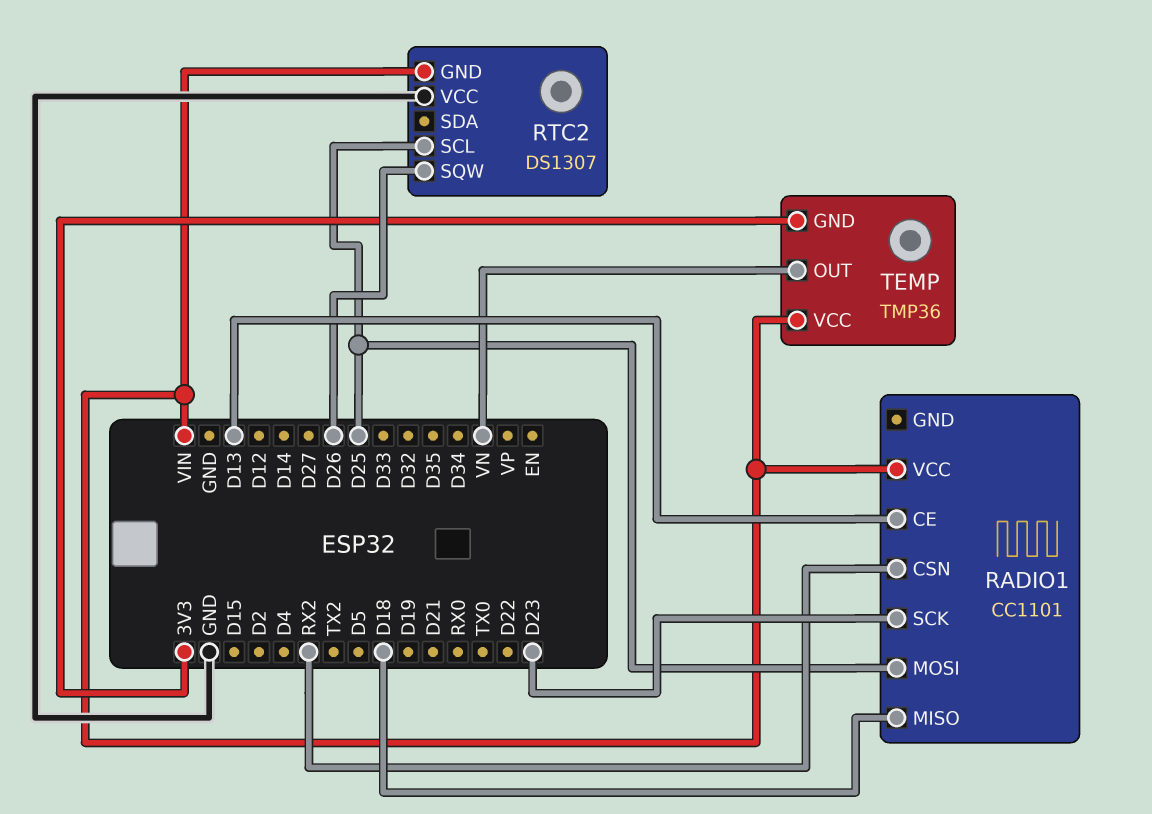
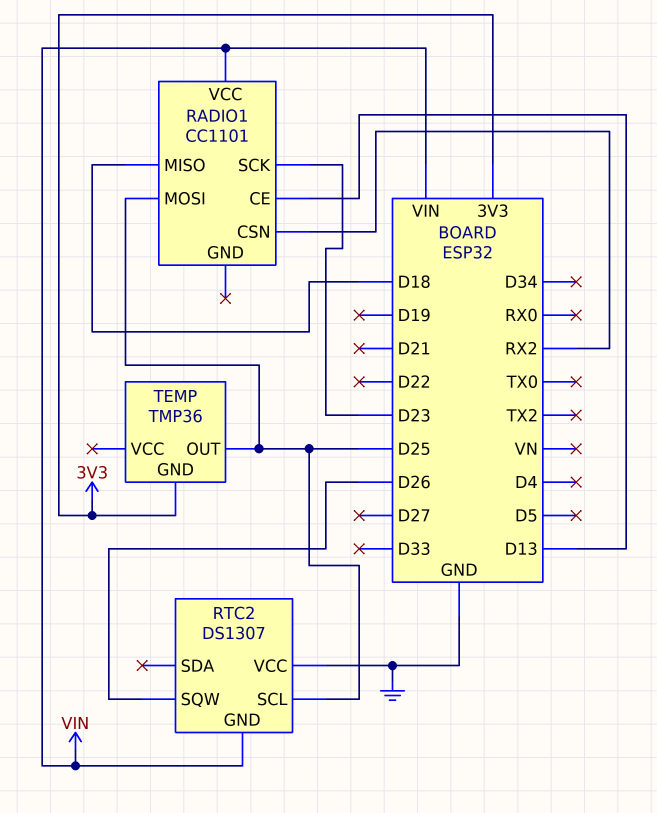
TEMP pin OUT: VN -> D25
TEMP pin VCC: VIN -> none

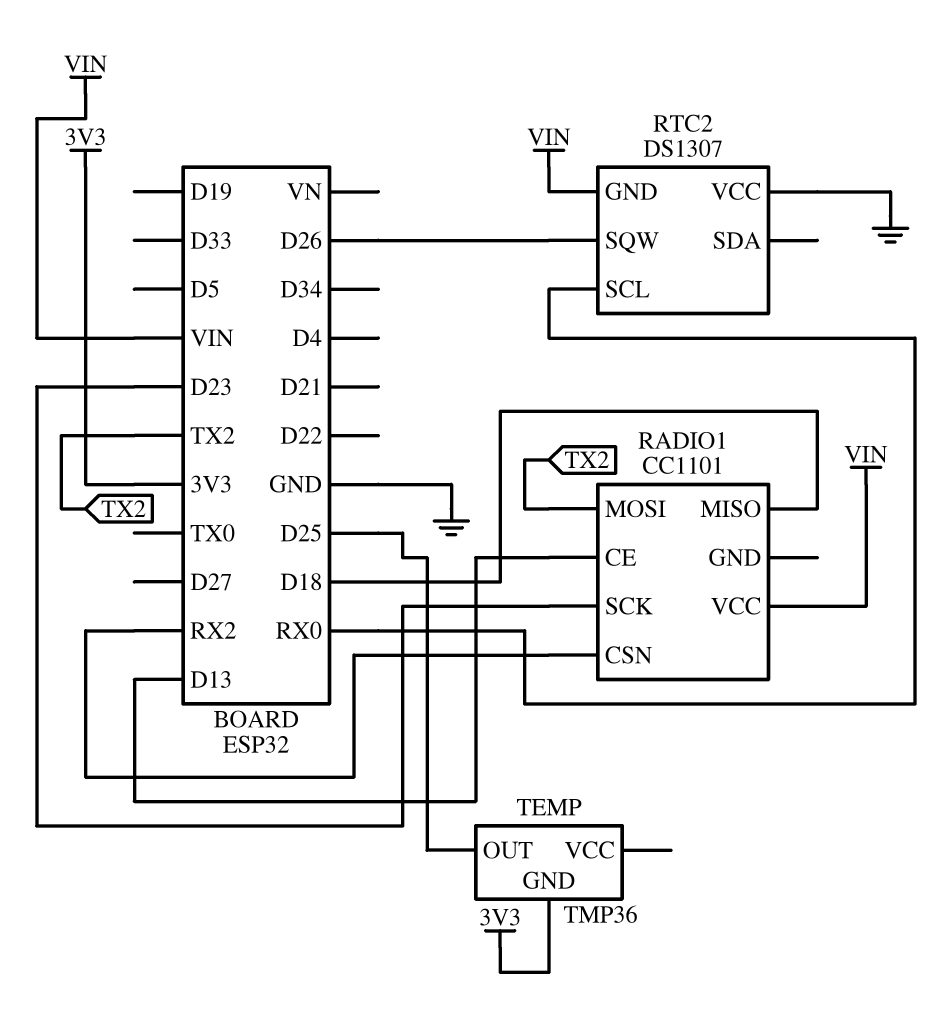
RADIO1 pin MOSI: D25 -> TX2
RTC2 pin SCL: D25 -> RX0

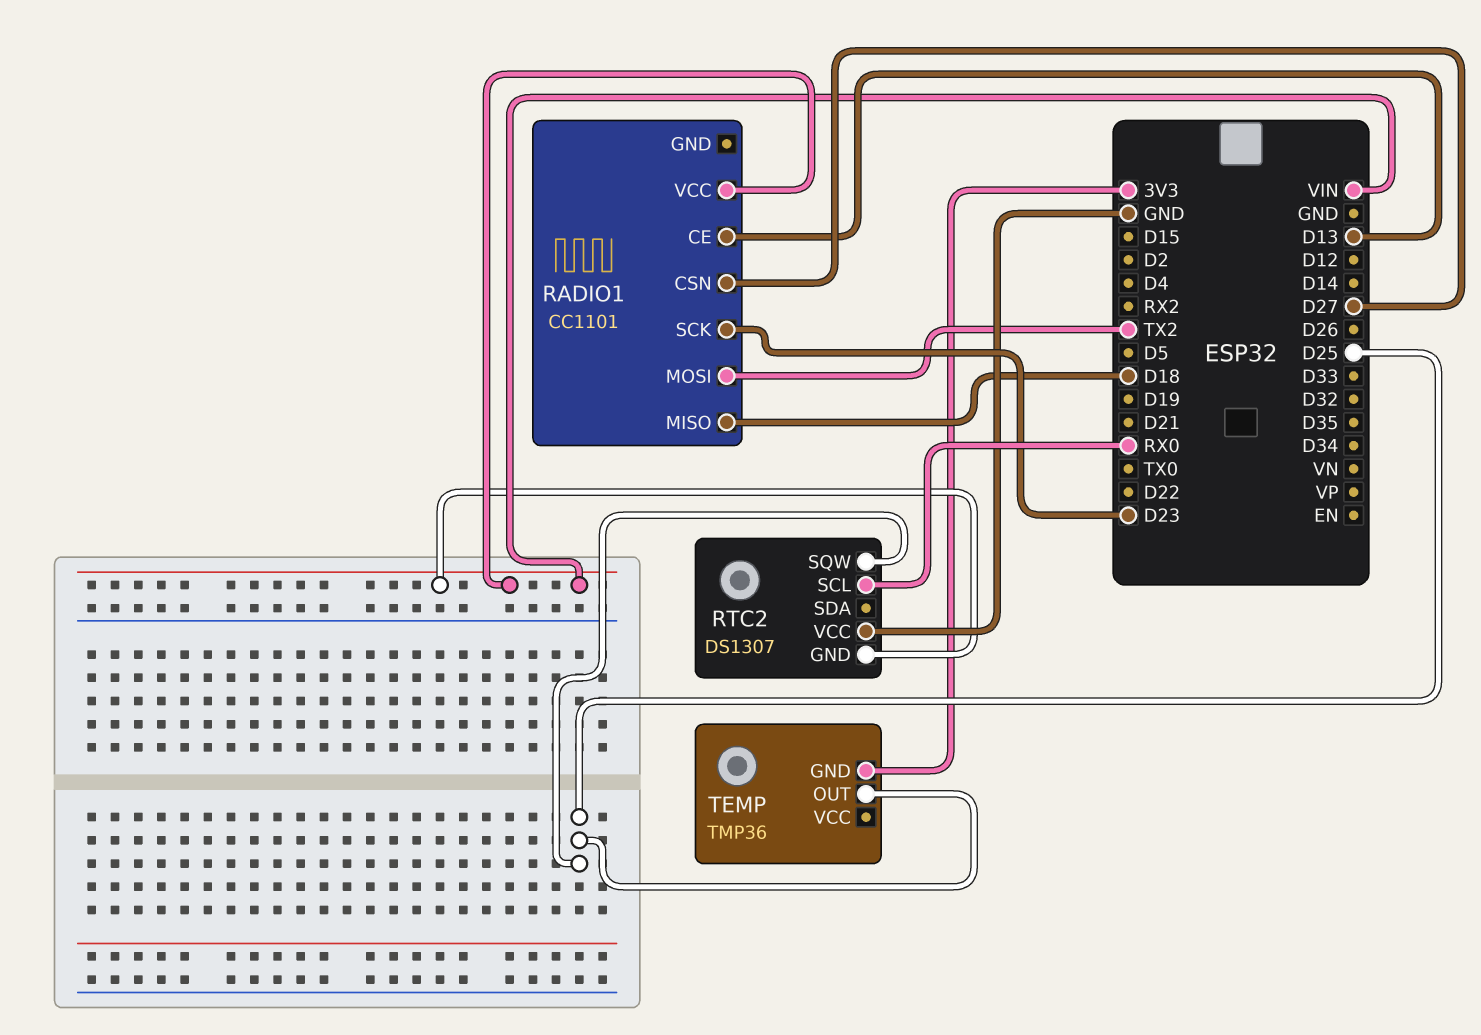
RADIO1 pin CSN: RX2 -> D27
RTC2 pin SQW: D26 -> D25

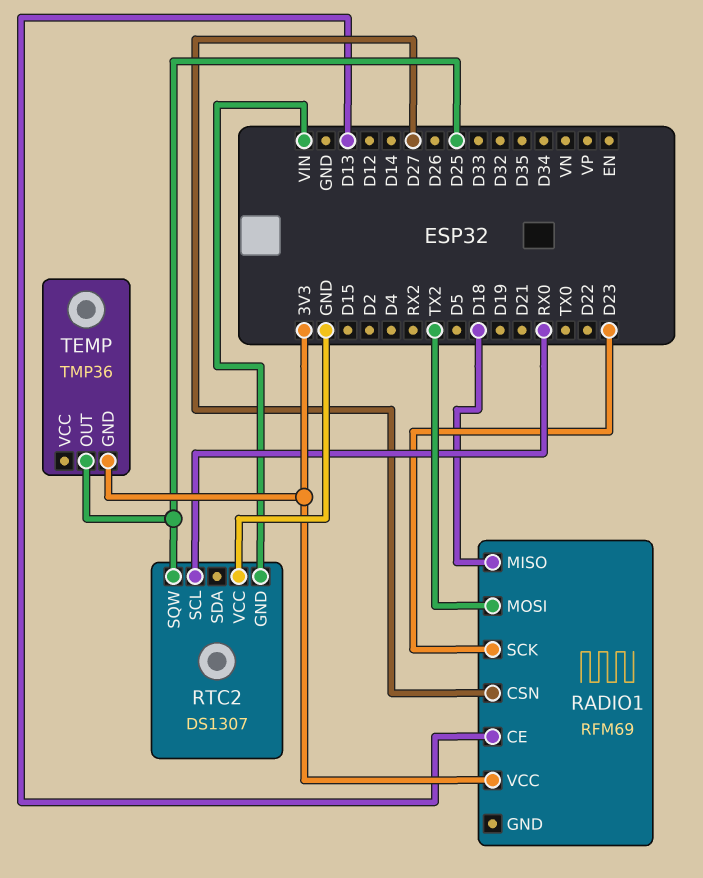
RADIO1: CC1101 -> RFM69
RADIO1 pin VCC: VIN -> 3V3

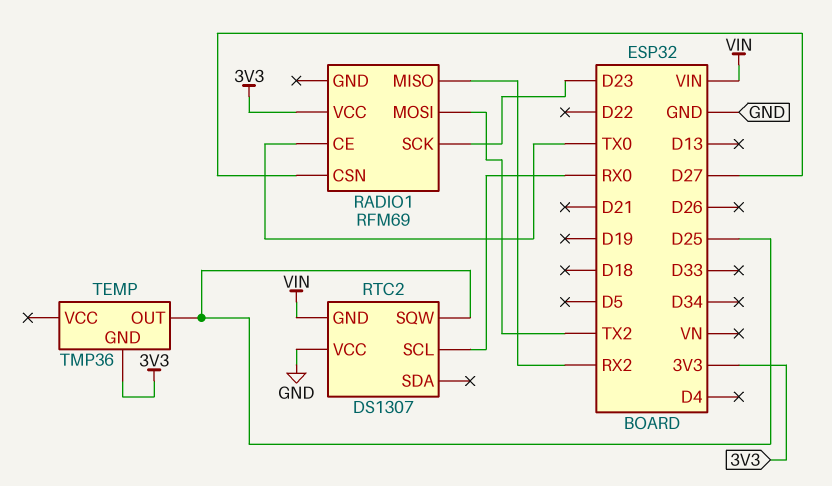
RADIO1 pin CE: D13 -> TX0
RADIO1 pin MISO: D18 -> RX2

